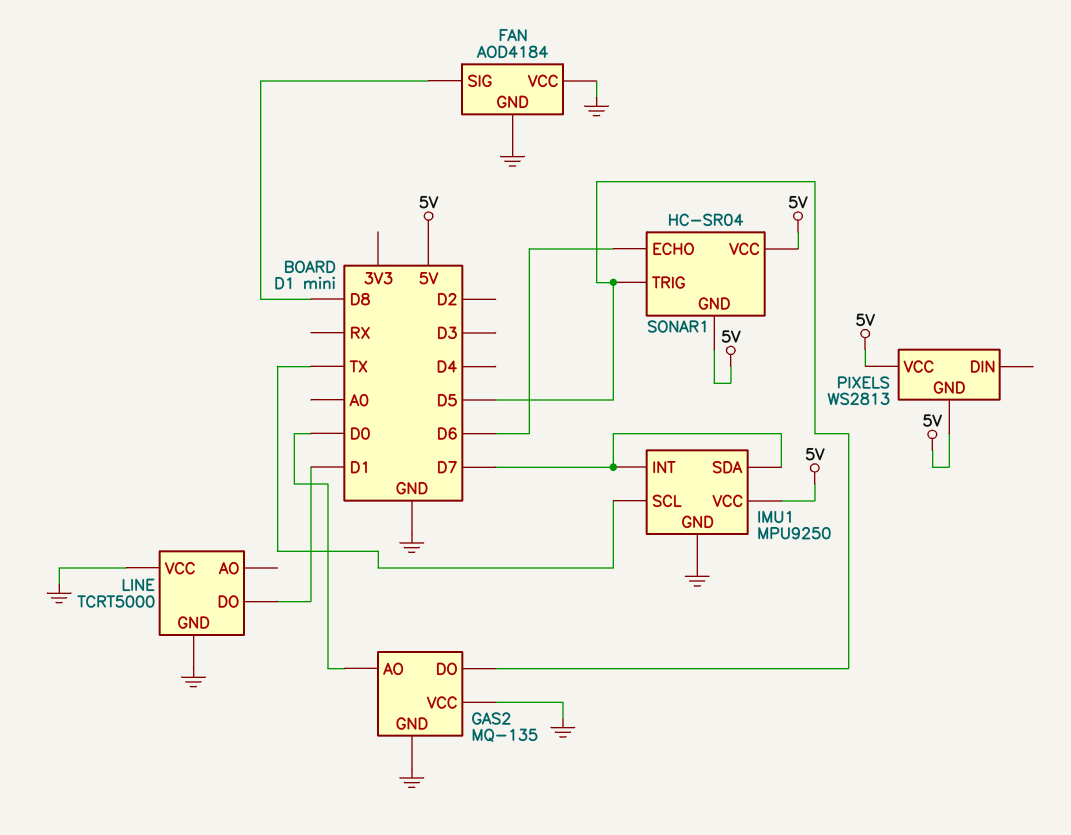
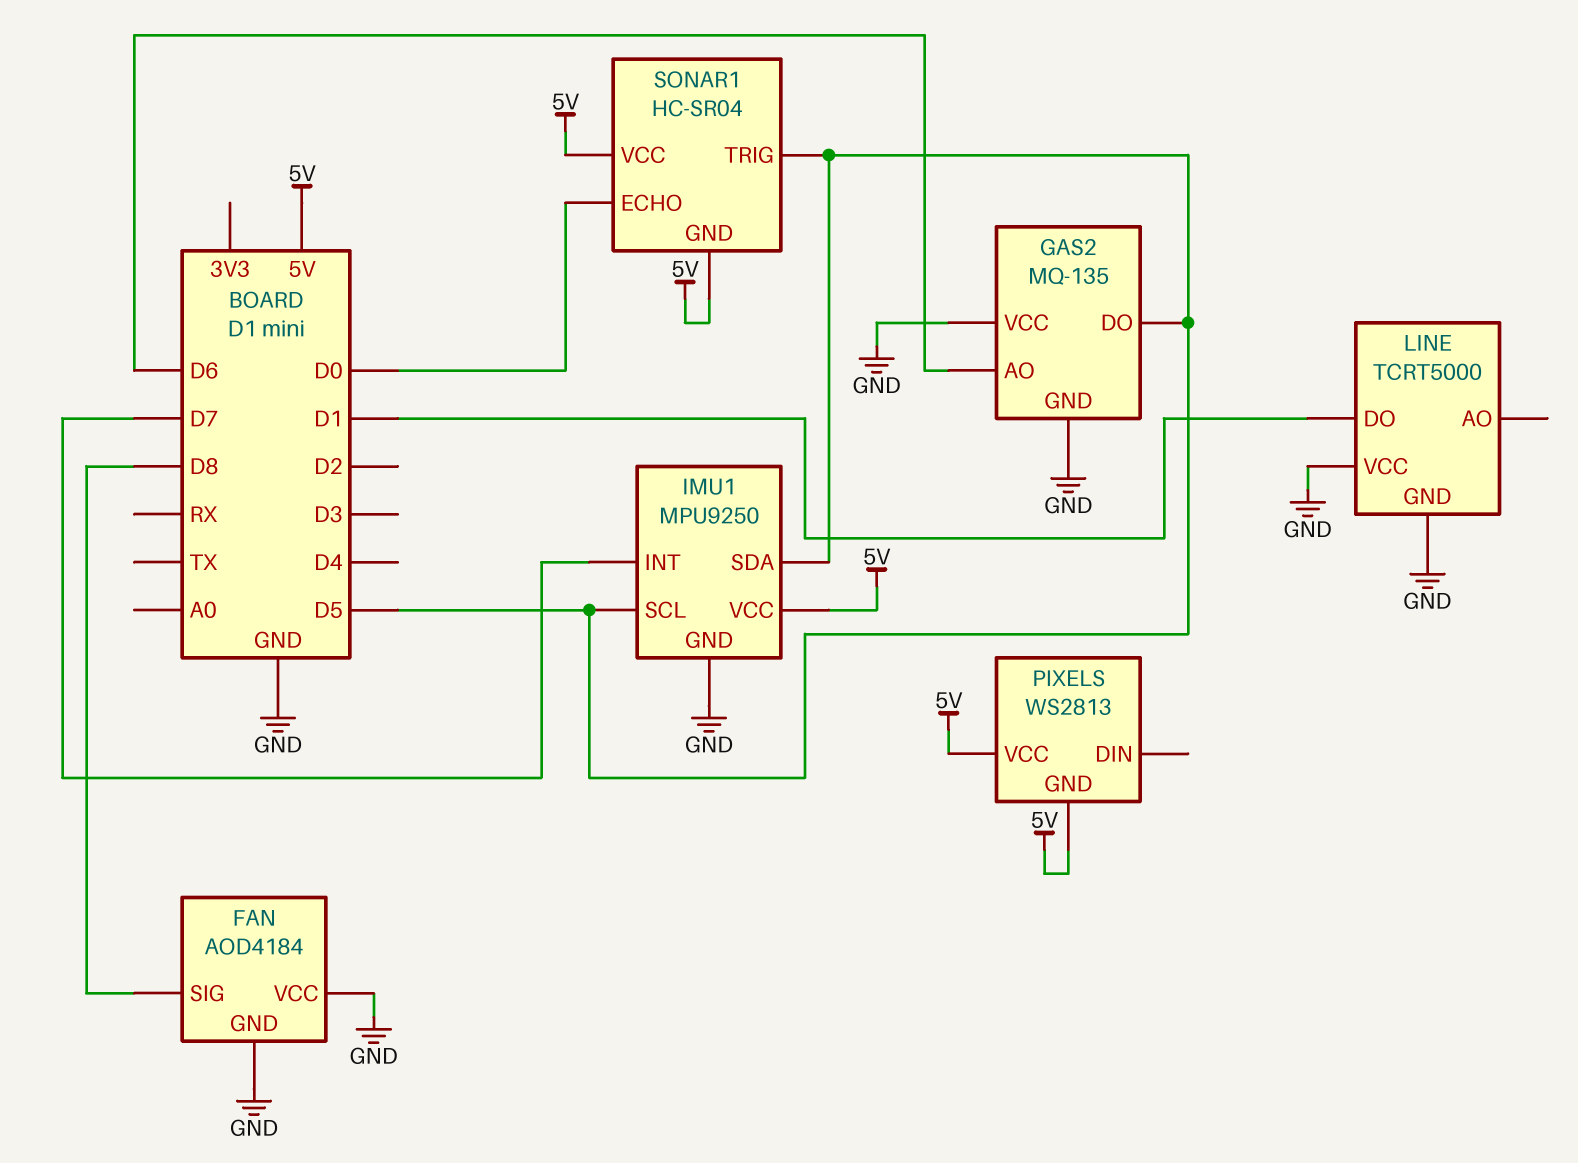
GAS2 pin AO: D0 -> D6
IMU1 pin SCL: TX -> D5
IMU1 pin SDA: D7 -> D5
SONAR1 pin ECHO: D6 -> D0

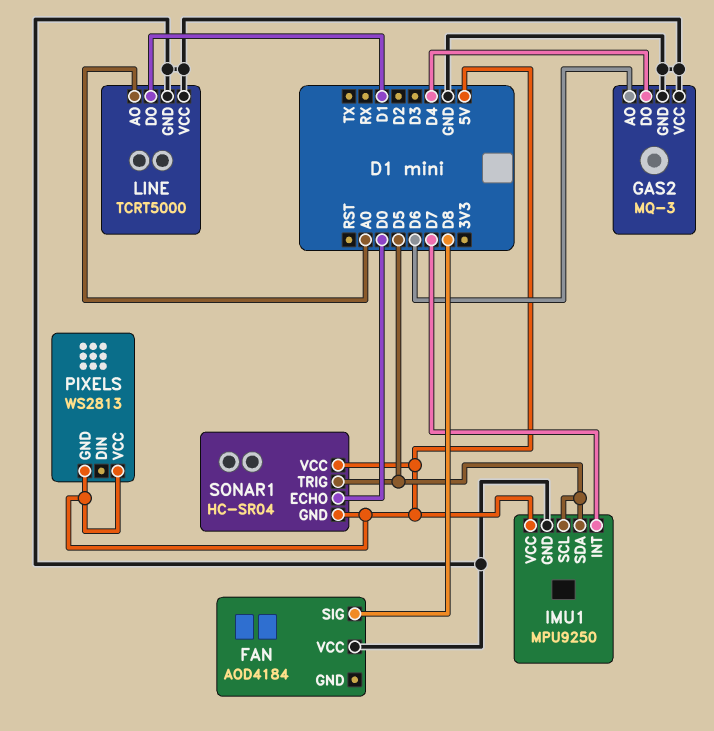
FAN pin GND: GND -> none
GAS2: MQ-135 -> MQ-3
GAS2 pin DO: D5 -> D4
LINE pin AO: none -> A0

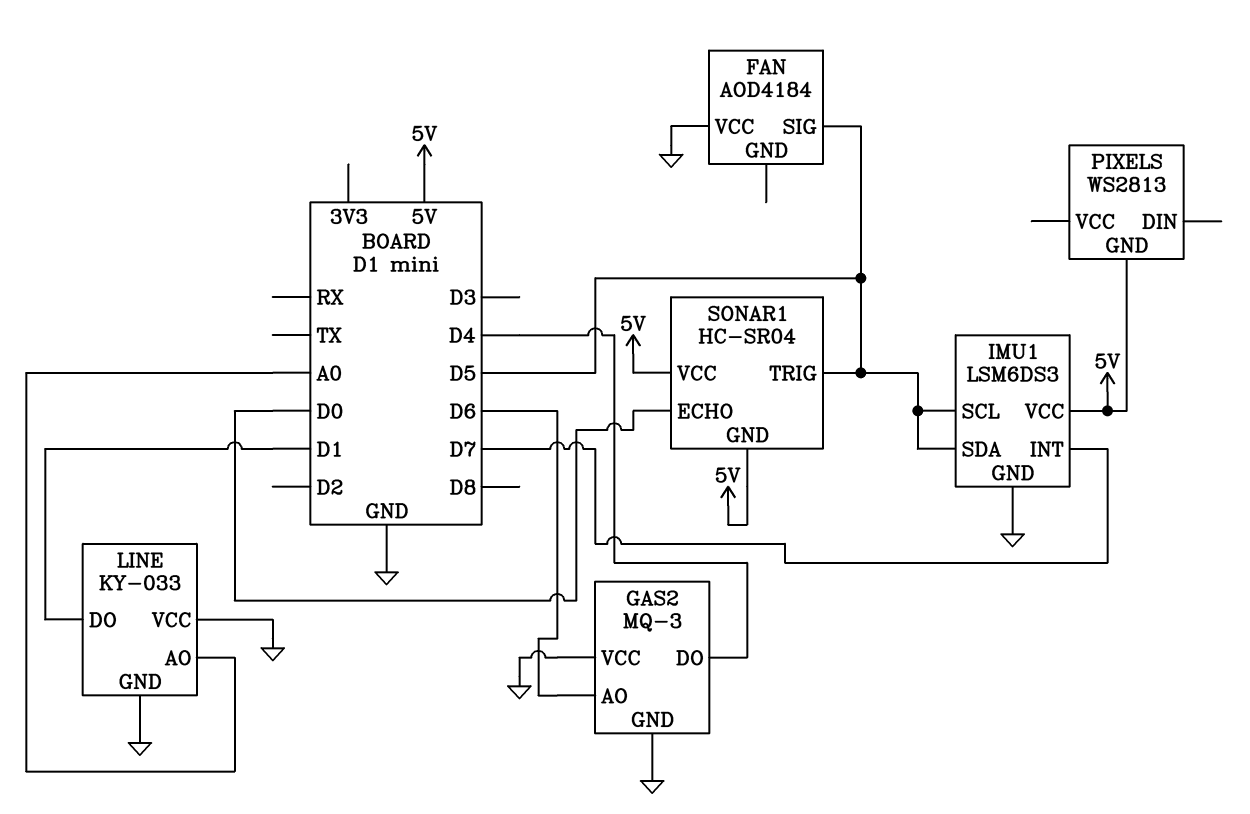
FAN pin SIG: D8 -> D5
IMU1: MPU9250 -> LSM6DS3
LINE: TCRT5000 -> KY-033
PIXELS pin VCC: 5V -> none

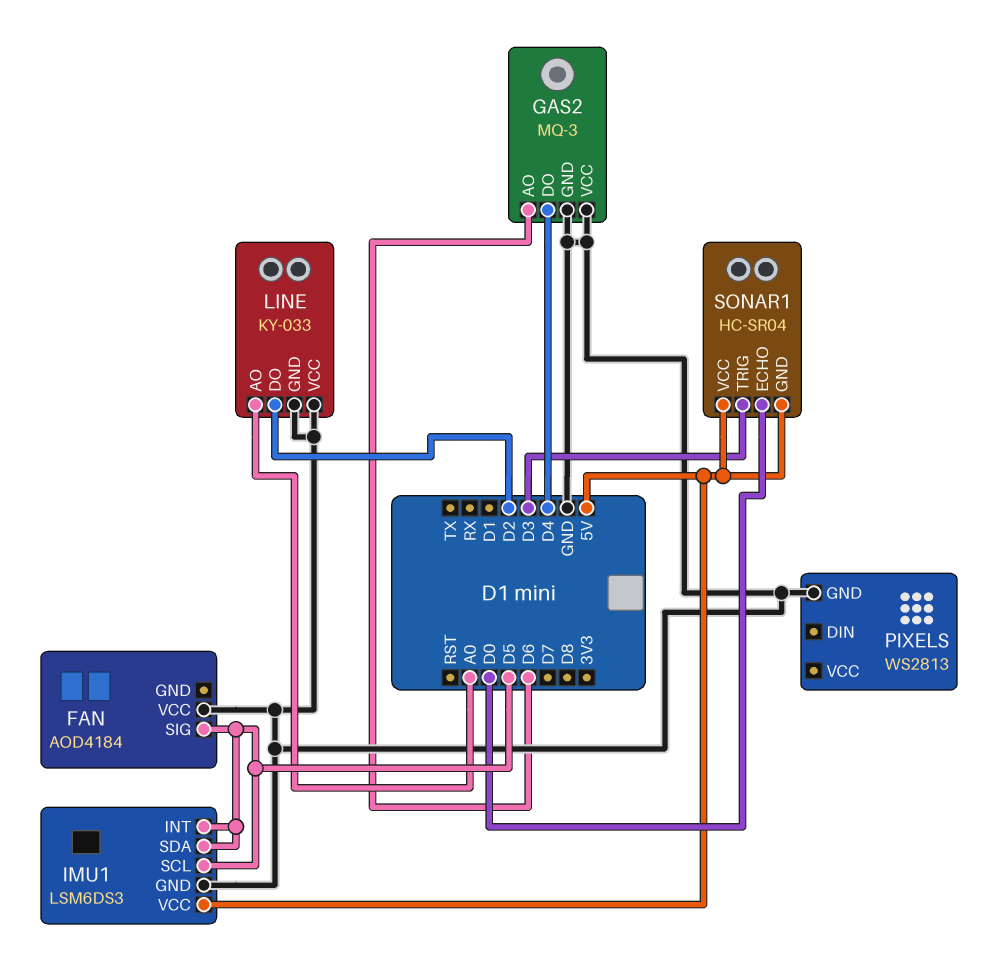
IMU1 pin INT: D7 -> D5
LINE pin DO: D1 -> D2
PIXELS pin GND: 5V -> GND
SONAR1 pin TRIG: D5 -> D3

